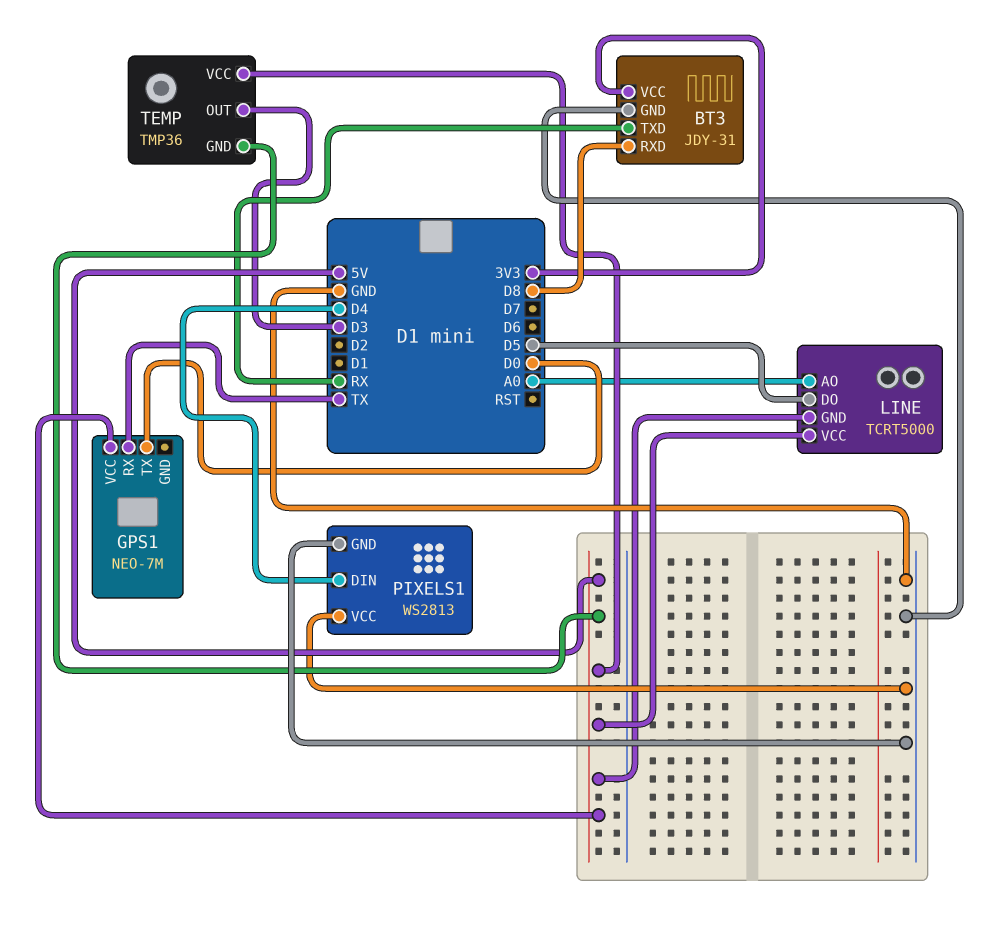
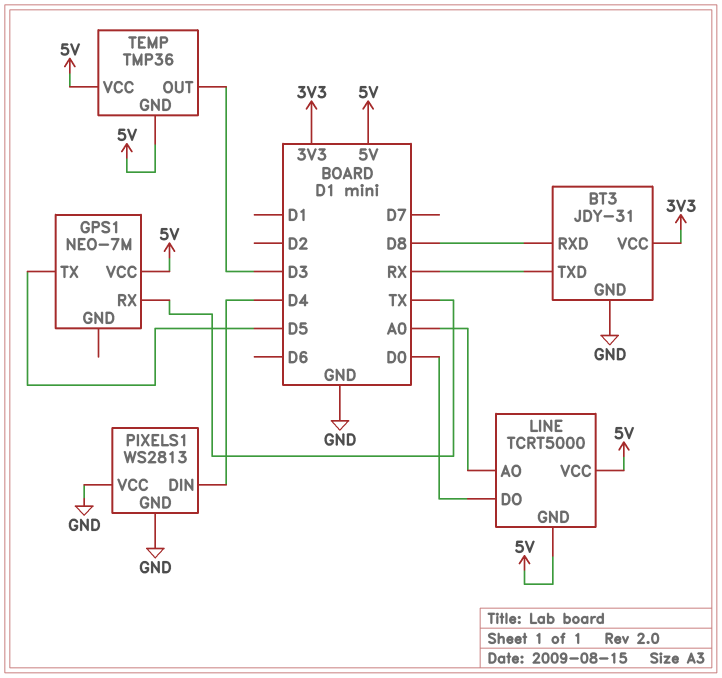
GPS1 pin TX: D0 -> D5
LINE pin DO: D5 -> D0

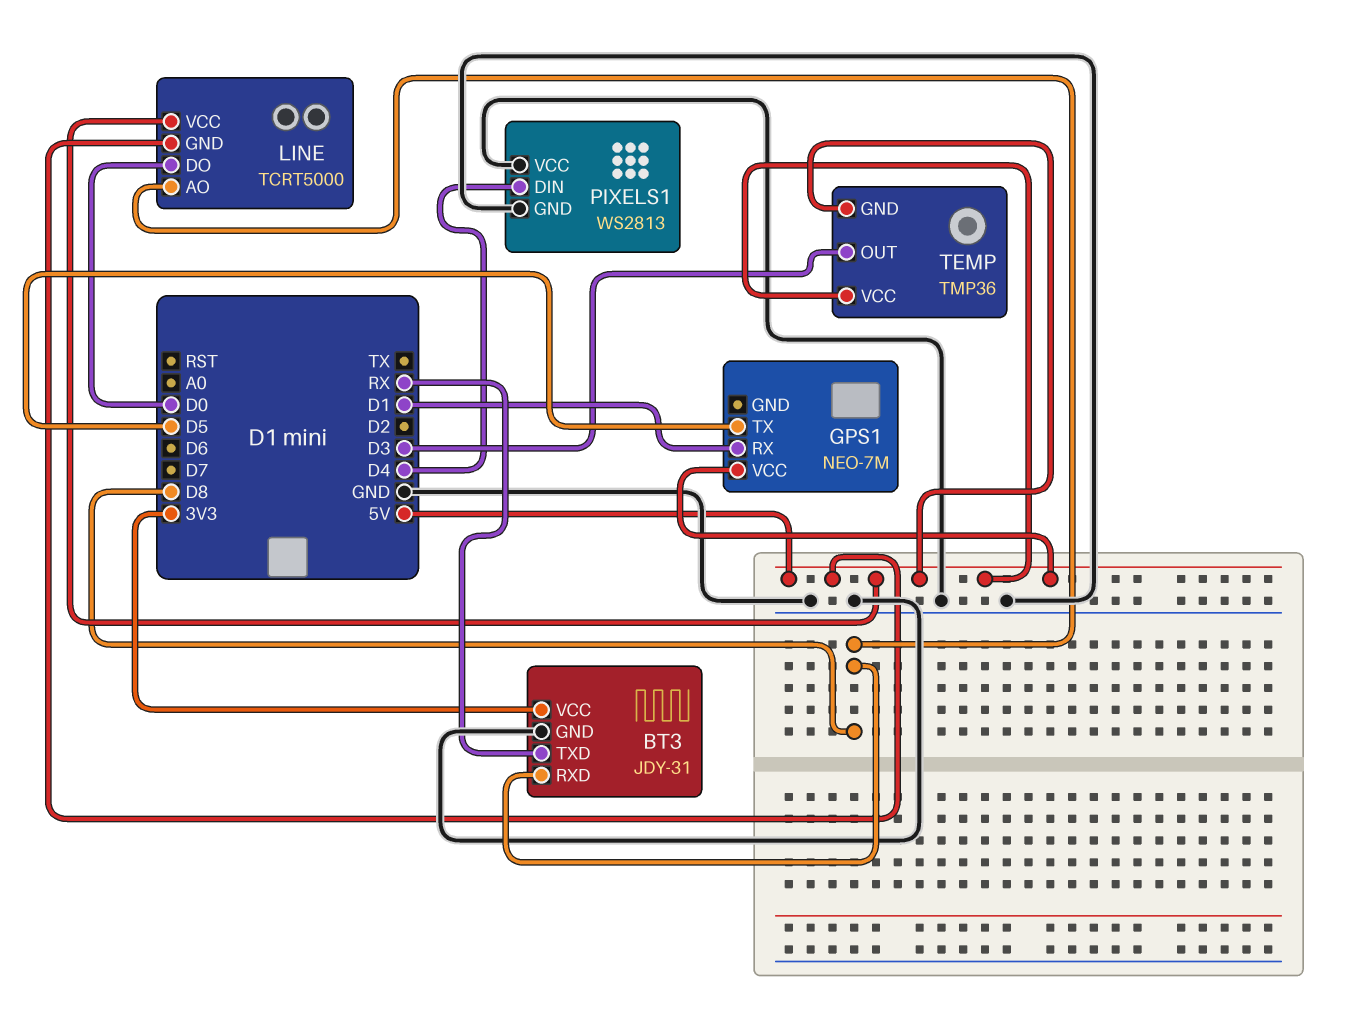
GPS1 pin RX: TX -> D1
LINE pin AO: A0 -> D8

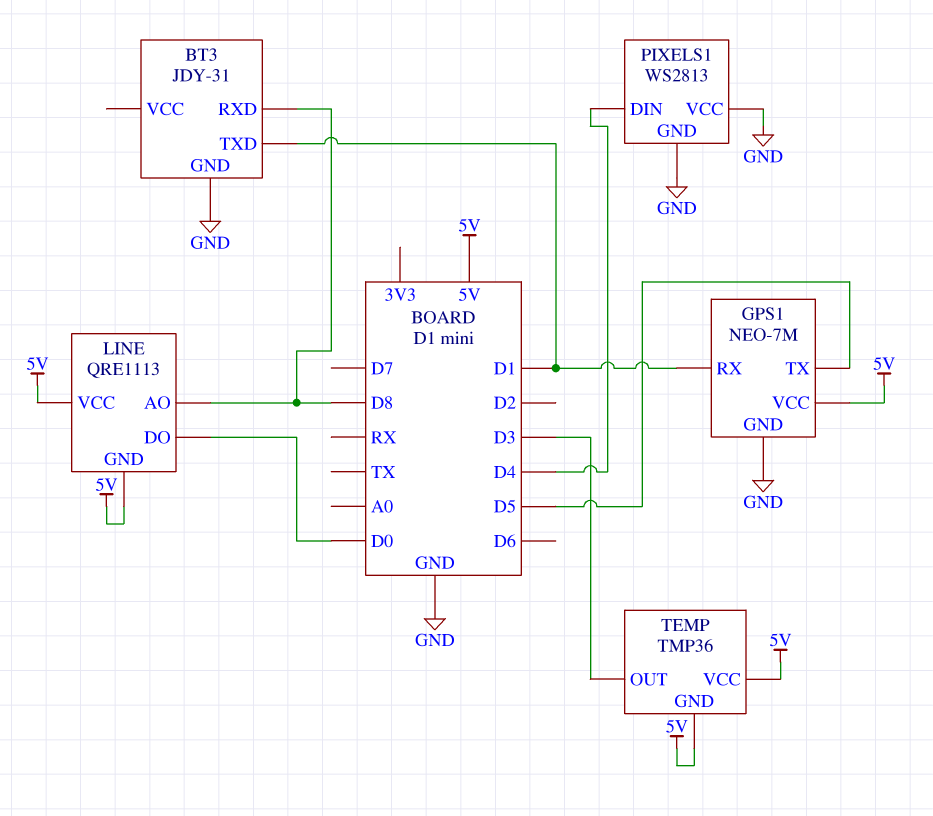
BT3 pin TXD: RX -> D1
BT3 pin VCC: 3V3 -> none
GPS1 pin GND: none -> GND
LINE: TCRT5000 -> QRE1113

